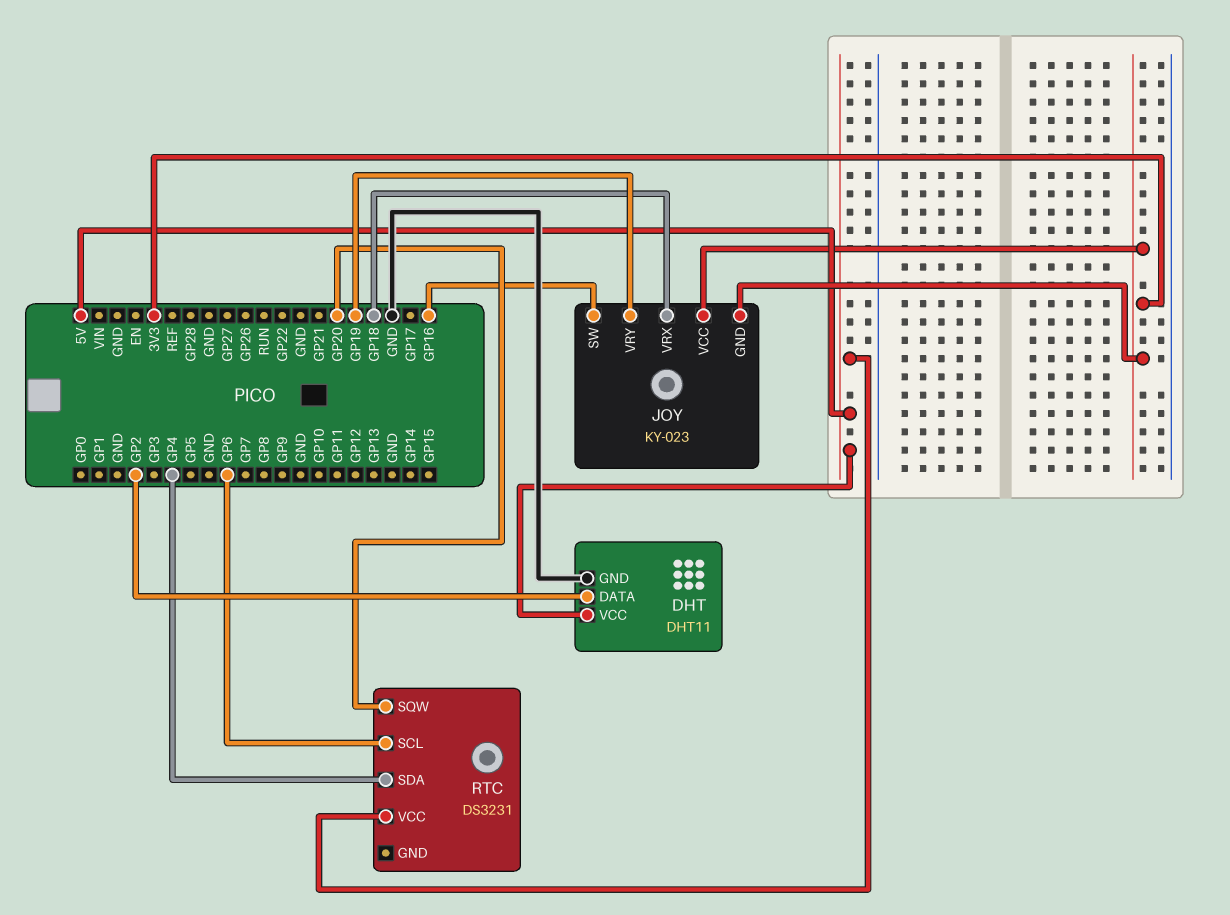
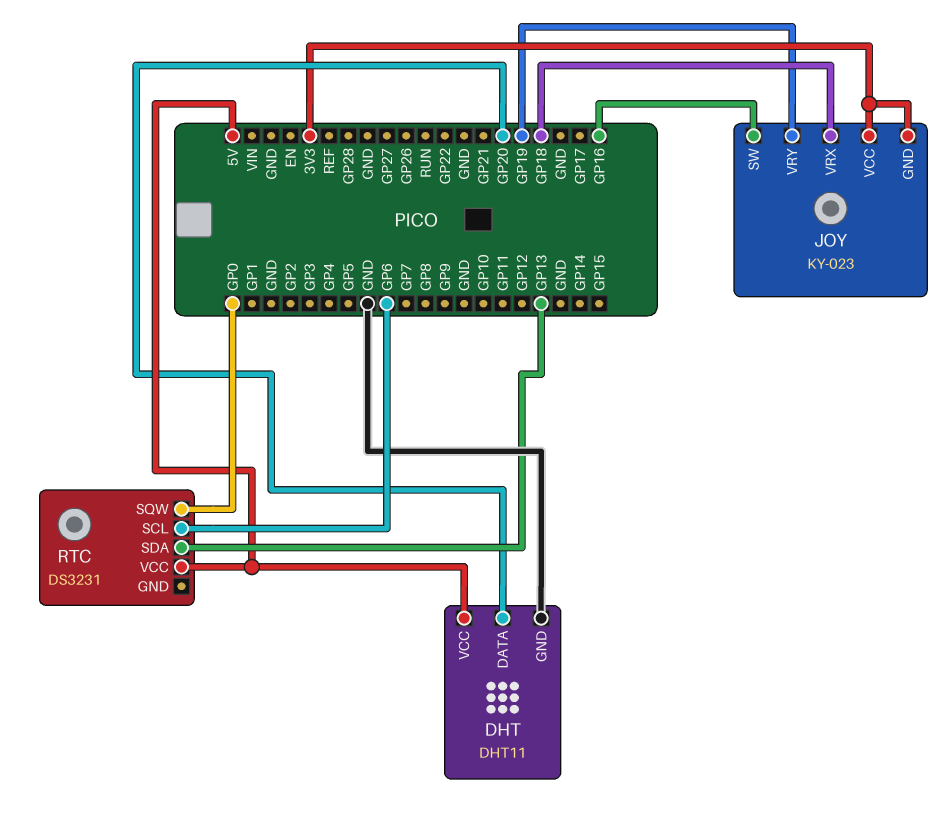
DHT pin DATA: GP2 -> GP20
RTC pin SDA: GP4 -> GP13
RTC pin SQW: GP20 -> GP0

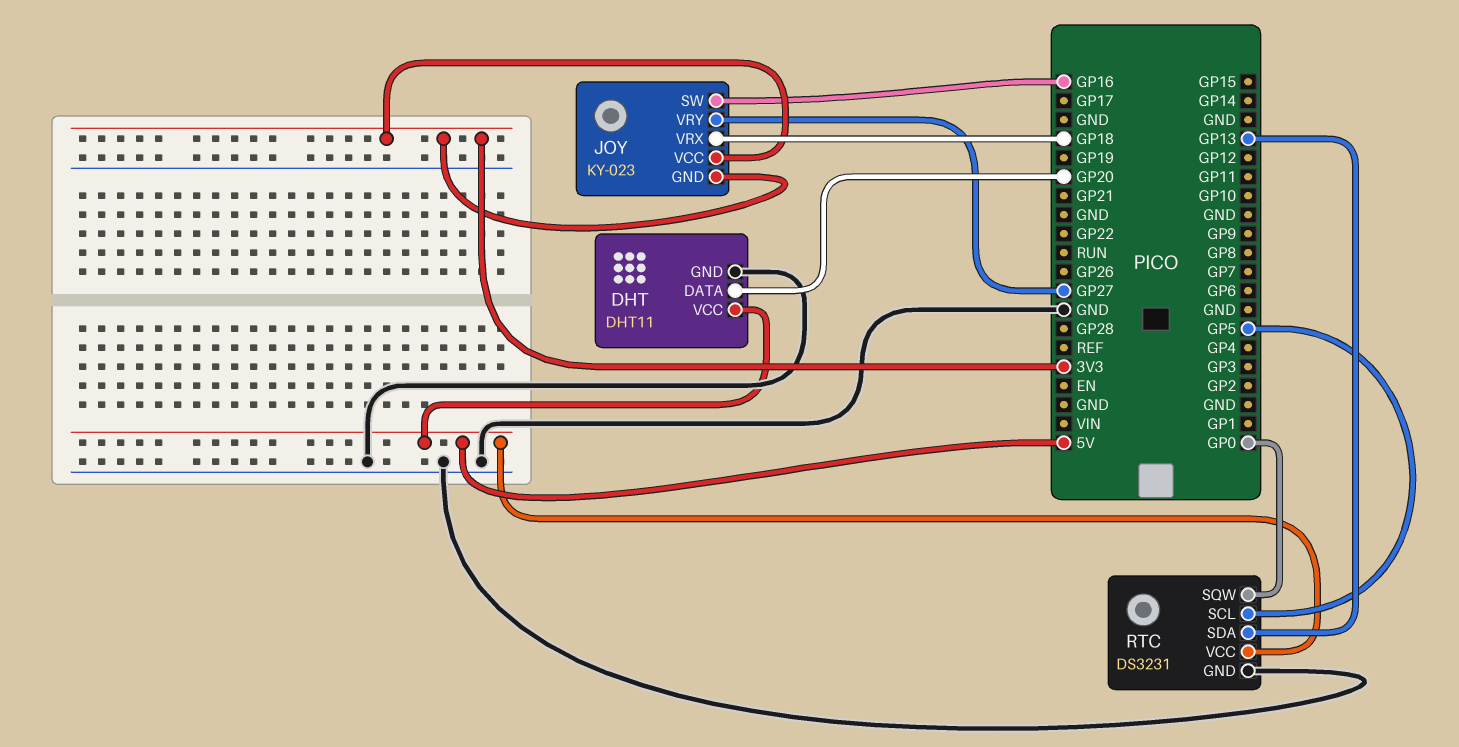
JOY pin VRY: GP19 -> GP27
RTC pin GND: none -> GND
RTC pin SCL: GP6 -> GP5

